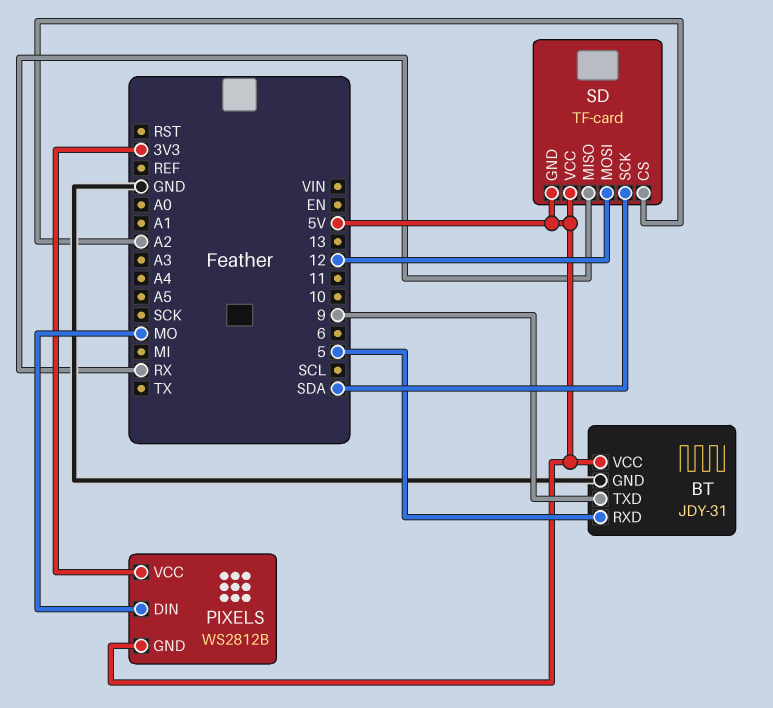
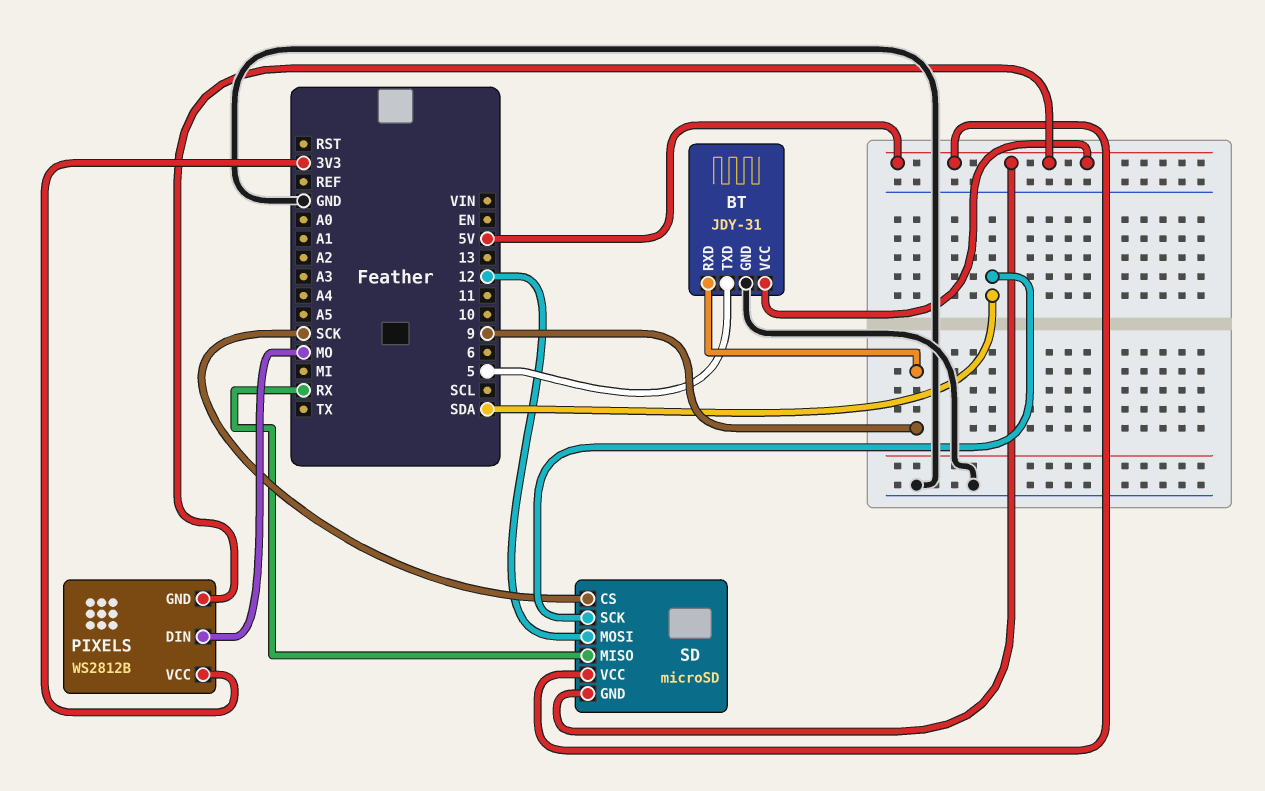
BT pin RXD: 5 -> 9
BT pin TXD: 9 -> 5
SD: TF-card -> microSD
SD pin CS: A2 -> SCK

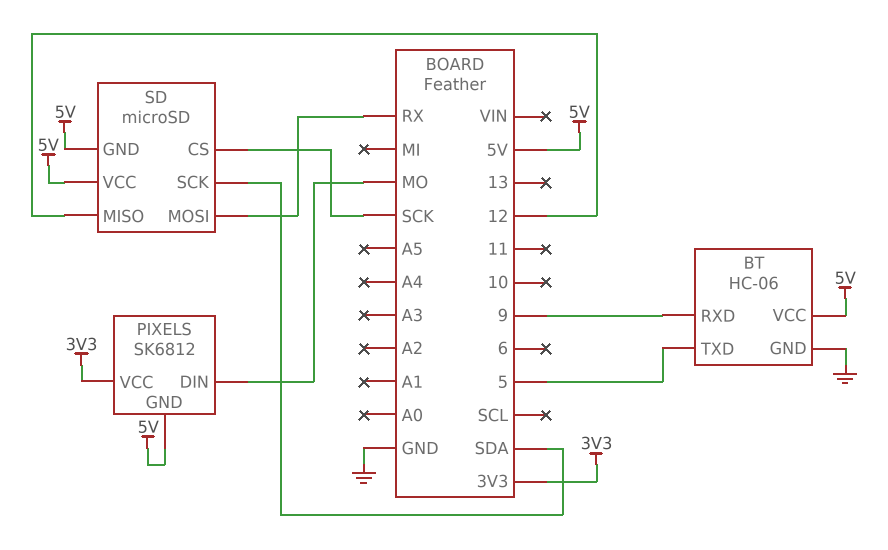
BT: JDY-31 -> HC-06
PIXELS: WS2812B -> SK6812
SD pin MISO: RX -> 12
SD pin MOSI: 12 -> RX

